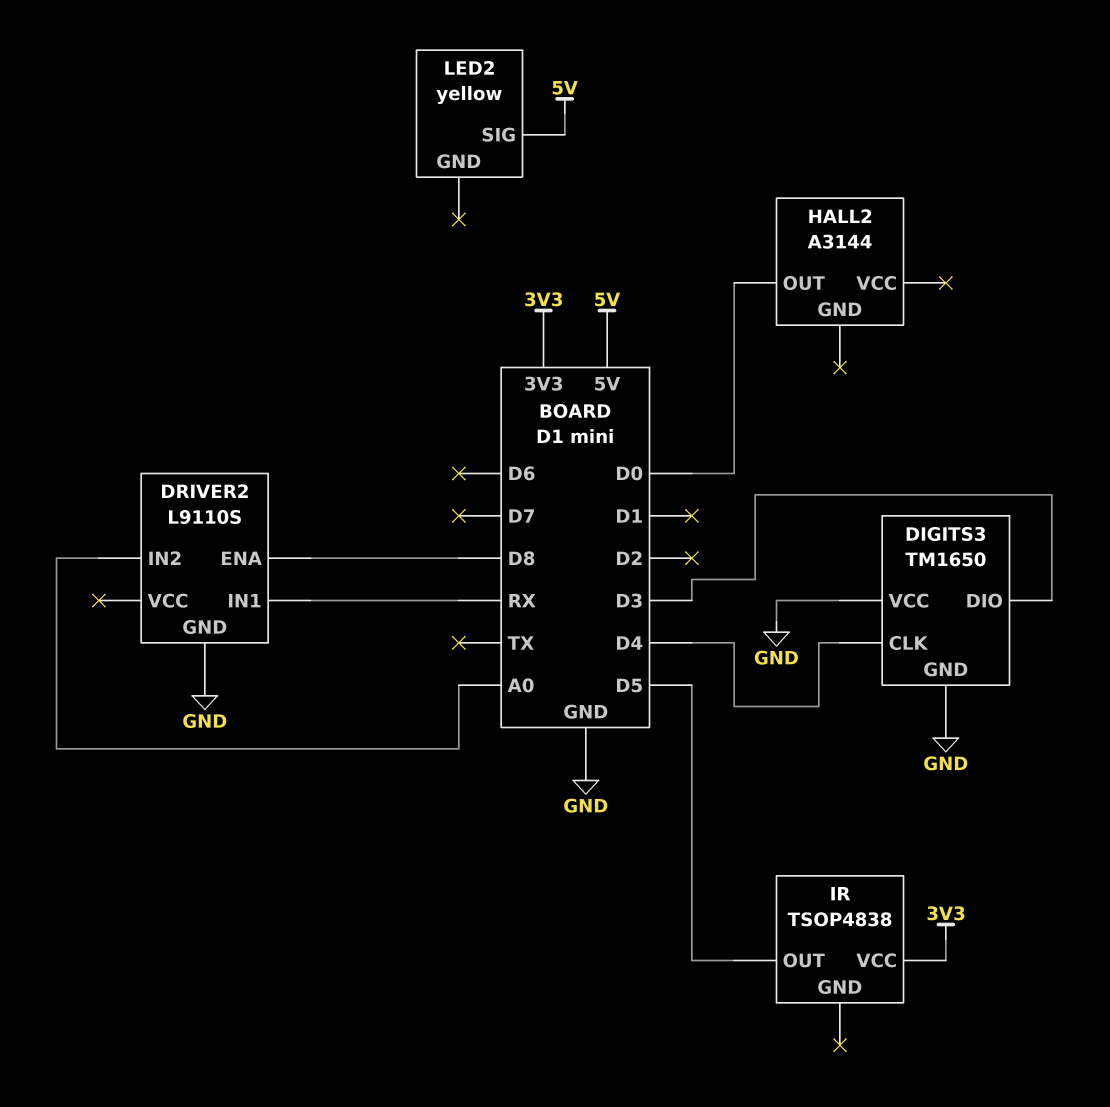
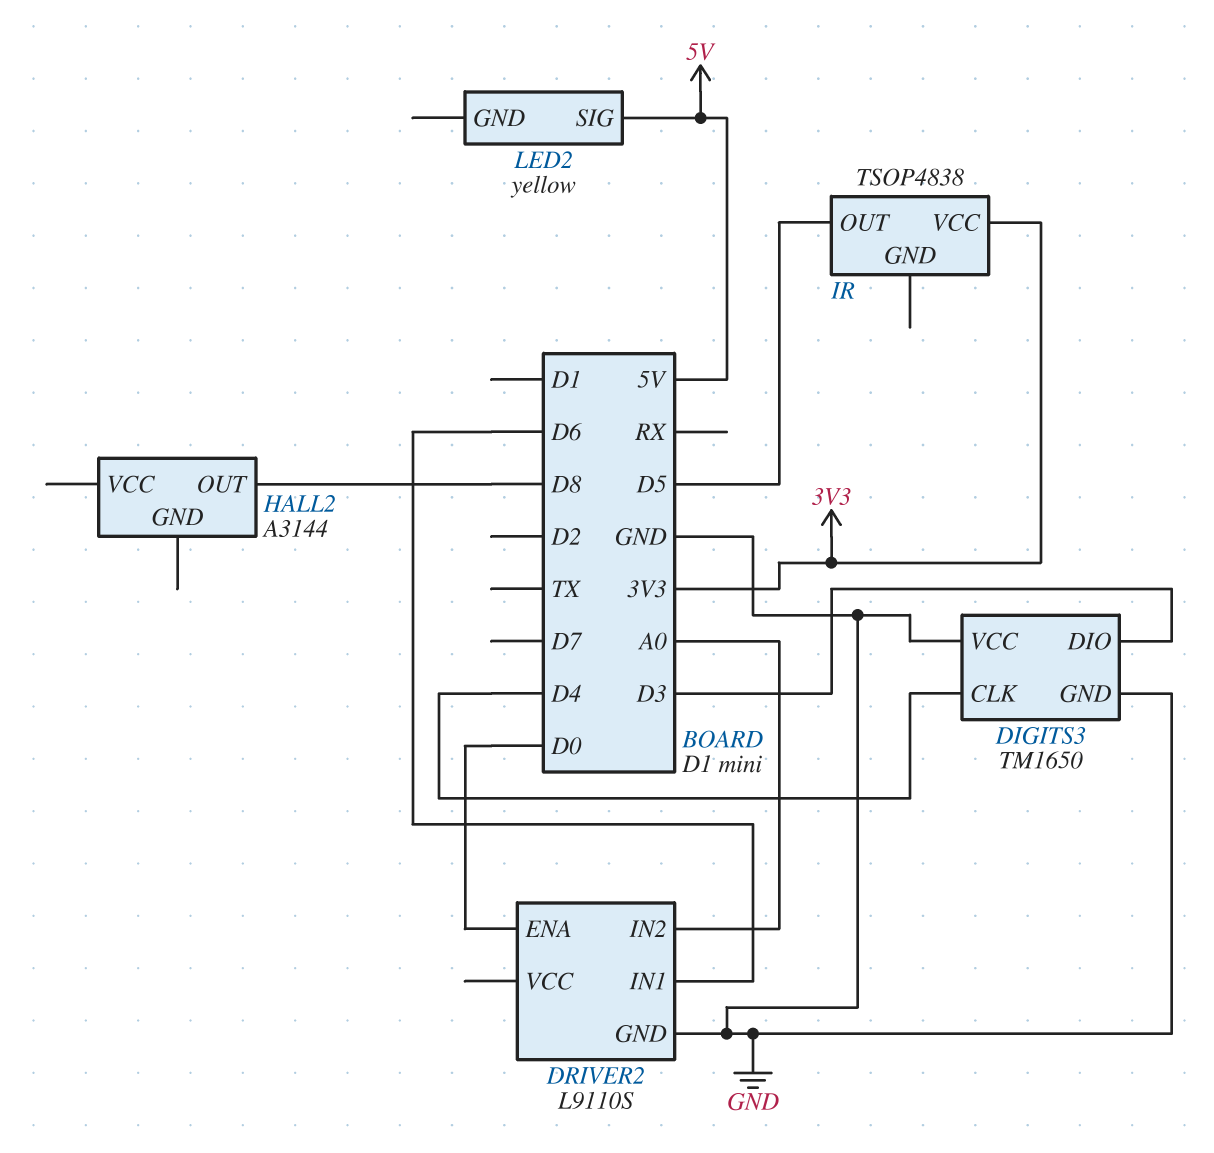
DRIVER2 pin ENA: D8 -> D0
DRIVER2 pin IN1: RX -> D6
HALL2 pin OUT: D0 -> D8

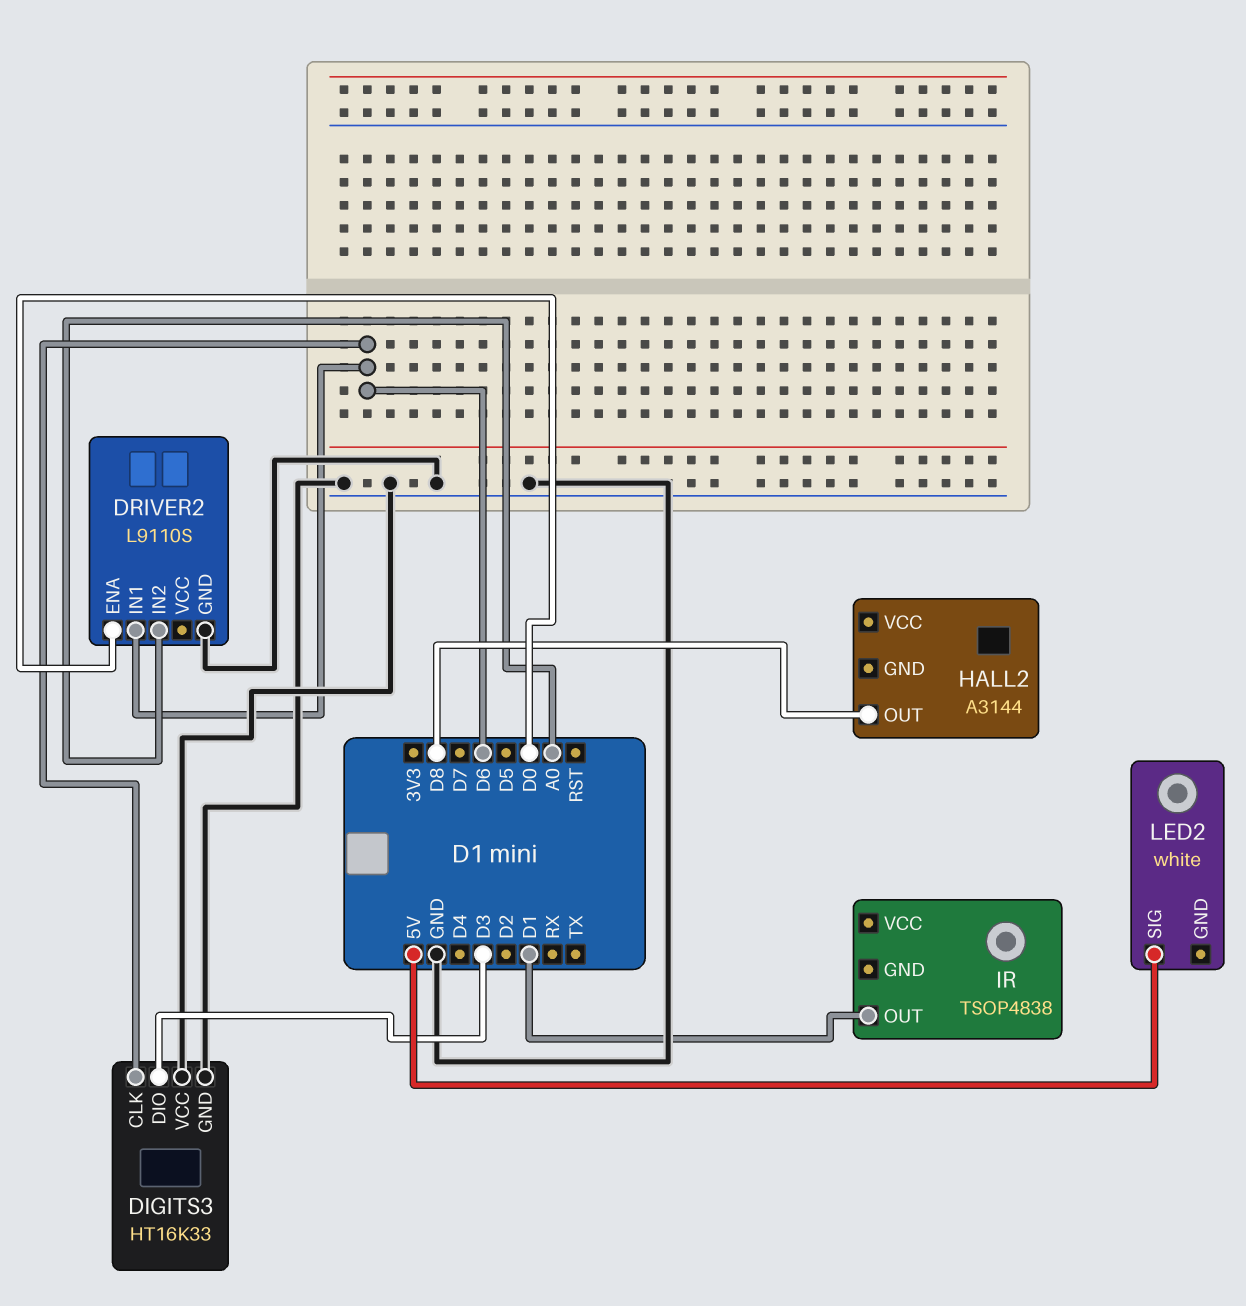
DIGITS3: TM1650 -> HT16K33
DIGITS3 pin CLK: D4 -> D6
IR pin OUT: D5 -> D1
IR pin VCC: 3V3 -> none
LED2: yellow -> white

